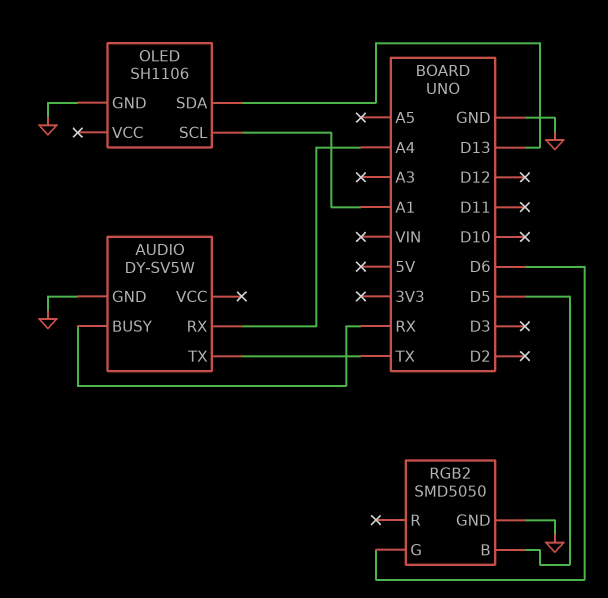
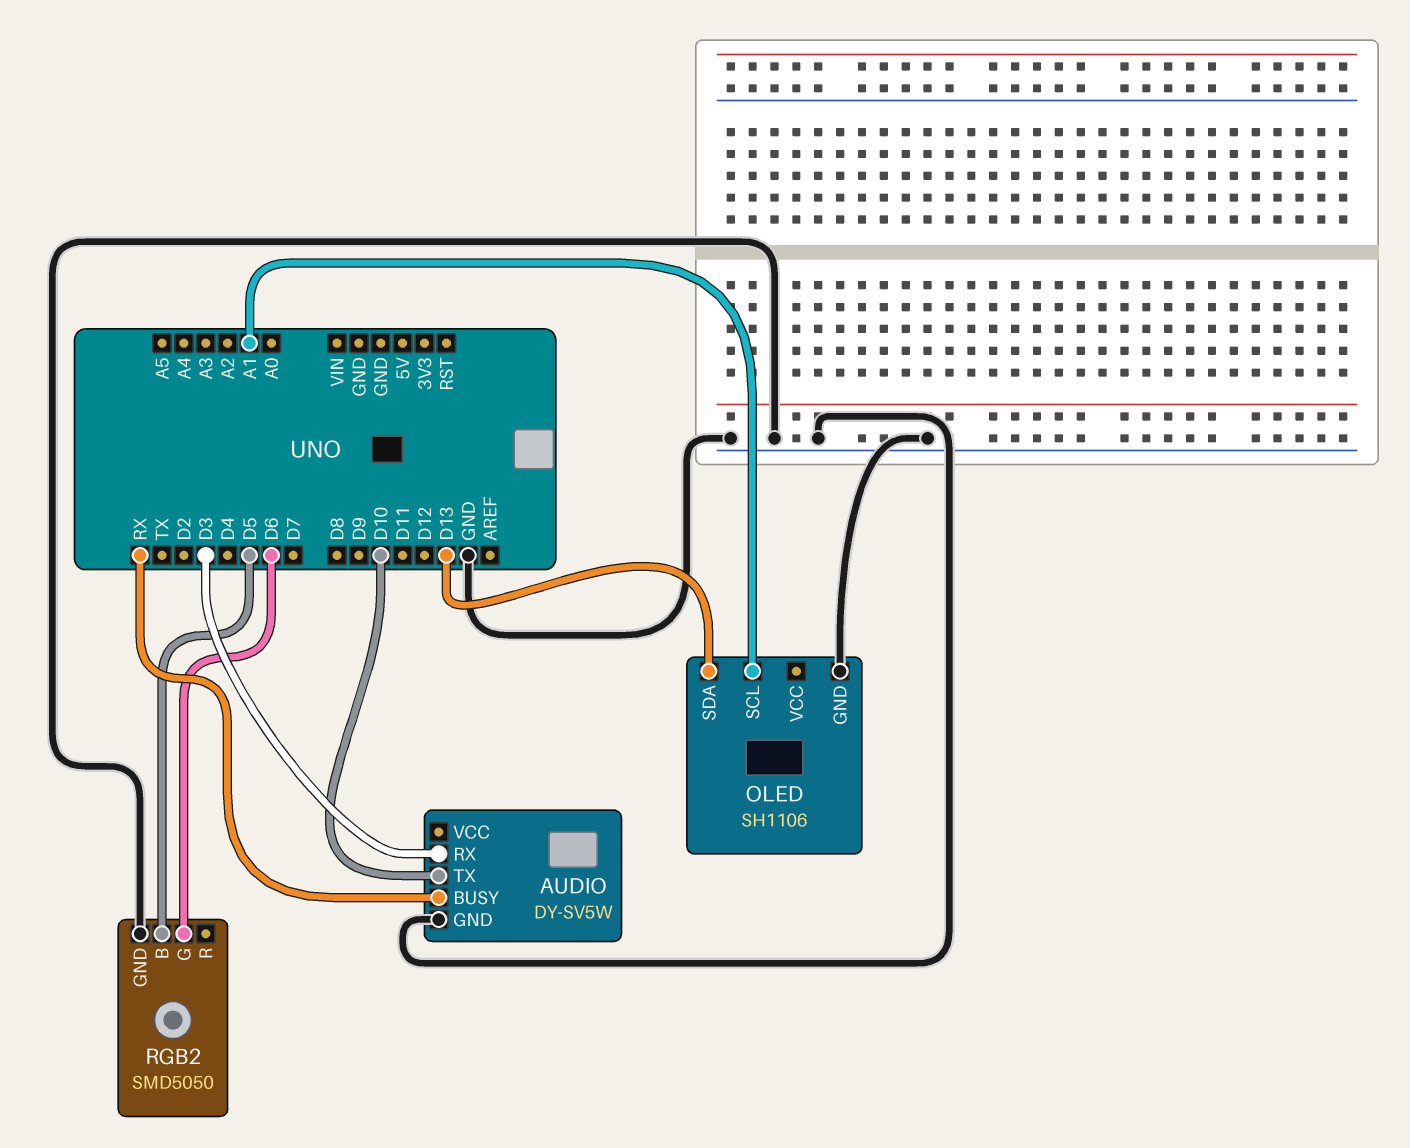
AUDIO pin RX: A4 -> D3
AUDIO pin TX: TX -> D10

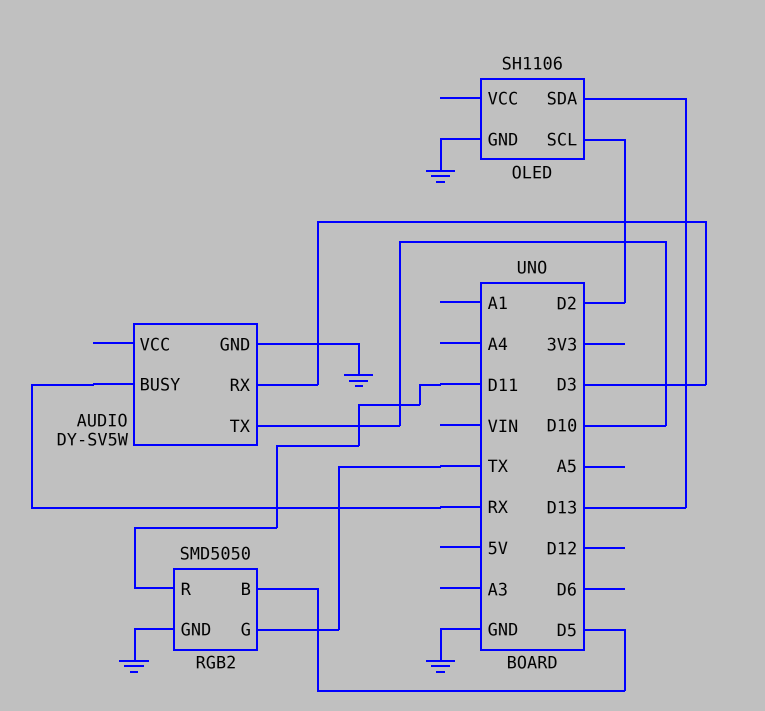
OLED pin SCL: A1 -> D2
RGB2 pin G: D6 -> TX
RGB2 pin R: none -> D11

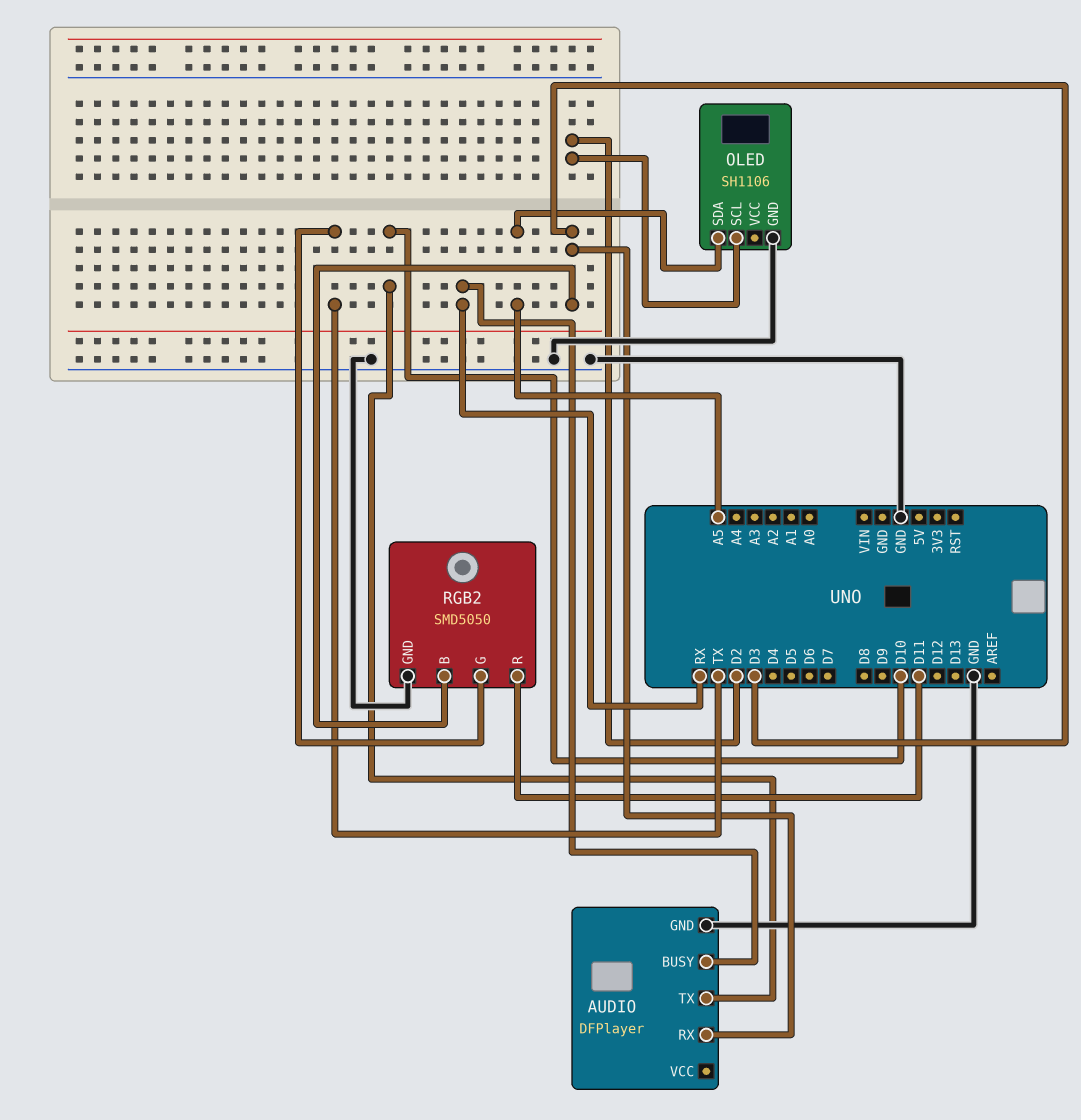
AUDIO: DY-SV5W -> DFPlayer
OLED pin SDA: D13 -> A5
RGB2 pin B: D5 -> D3

